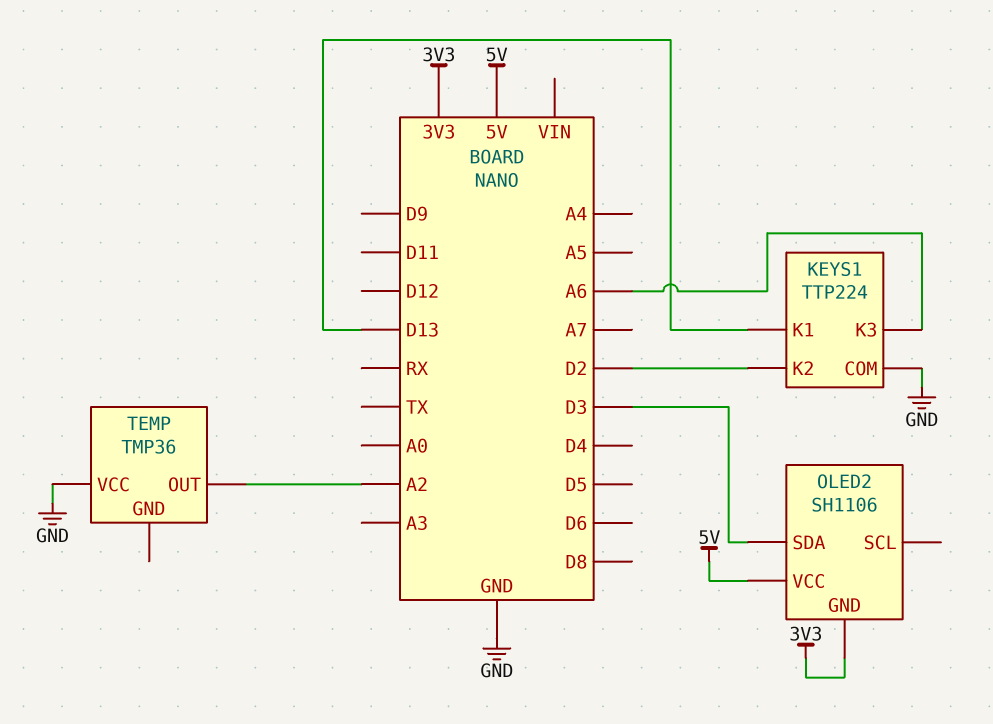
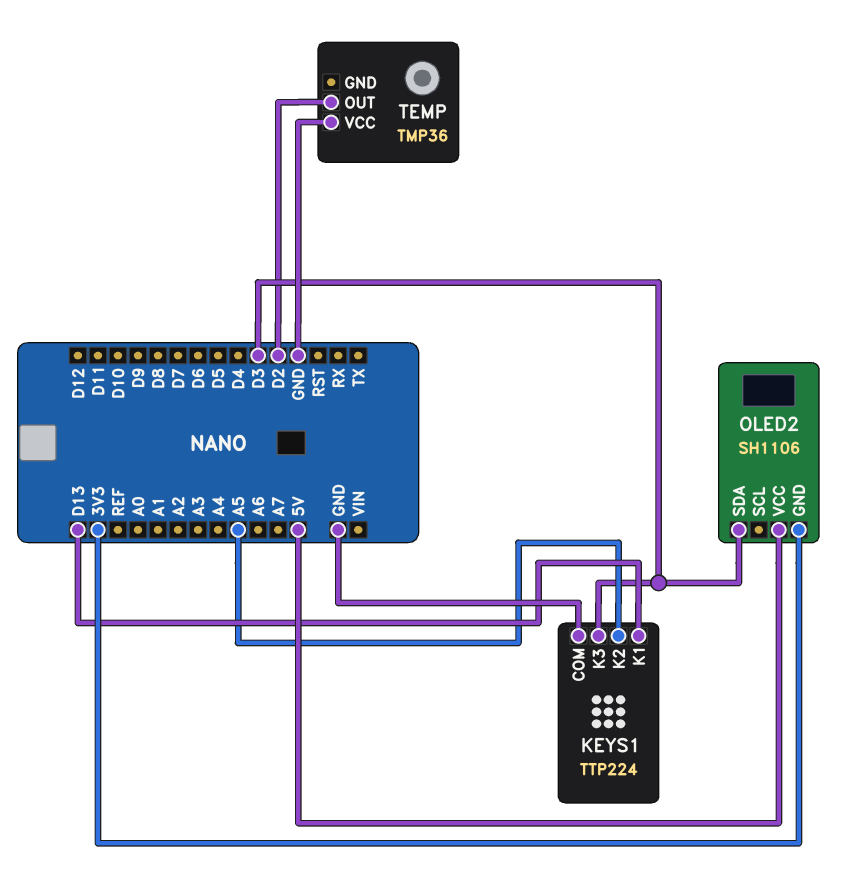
KEYS1 pin K2: D2 -> A5
KEYS1 pin K3: A6 -> D3
TEMP pin OUT: A2 -> D2

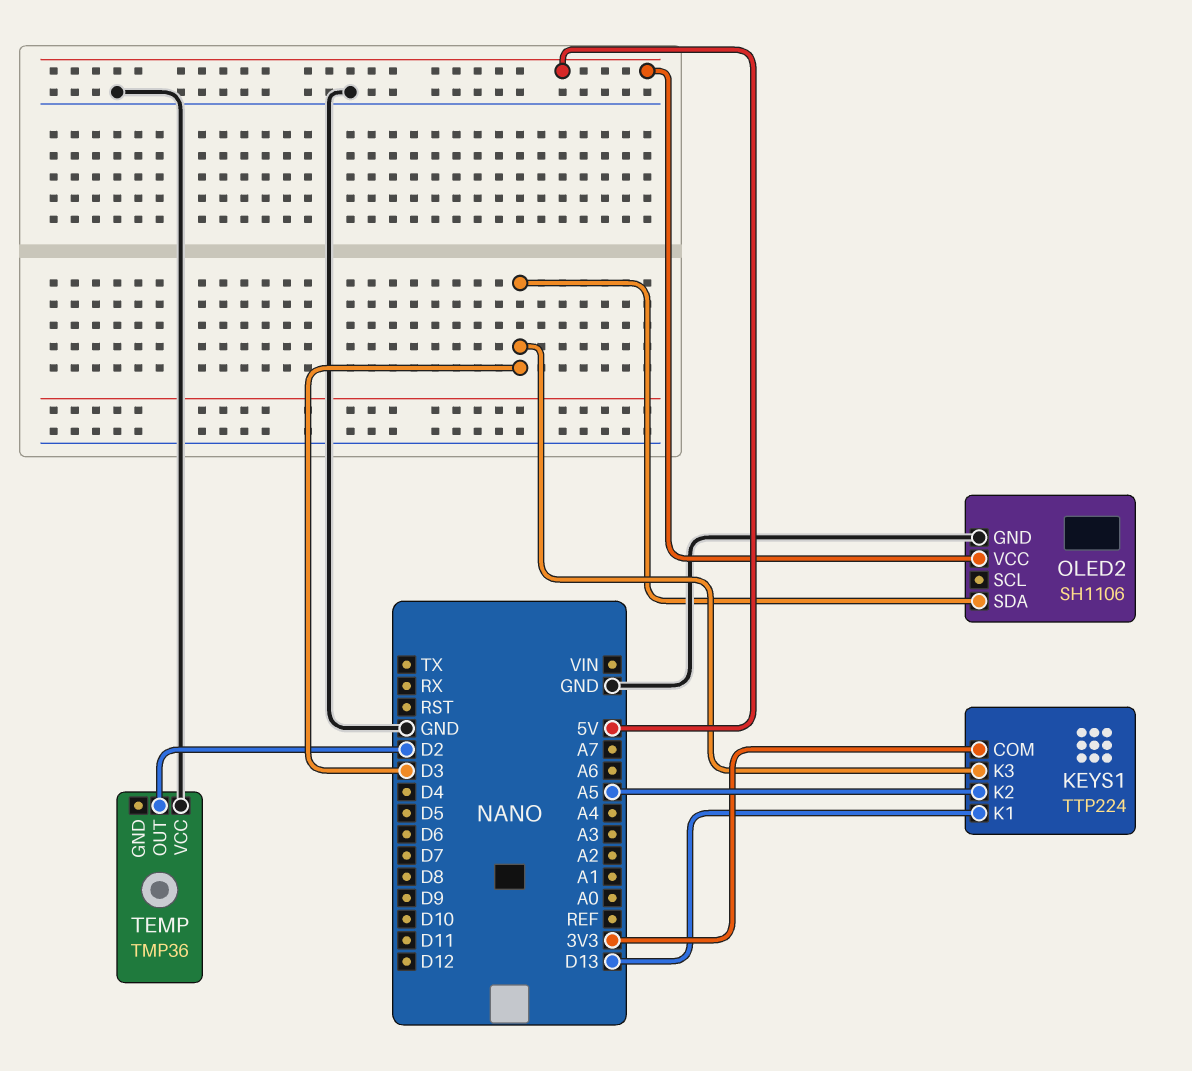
KEYS1 pin COM: GND -> 3V3
OLED2 pin GND: 3V3 -> GND

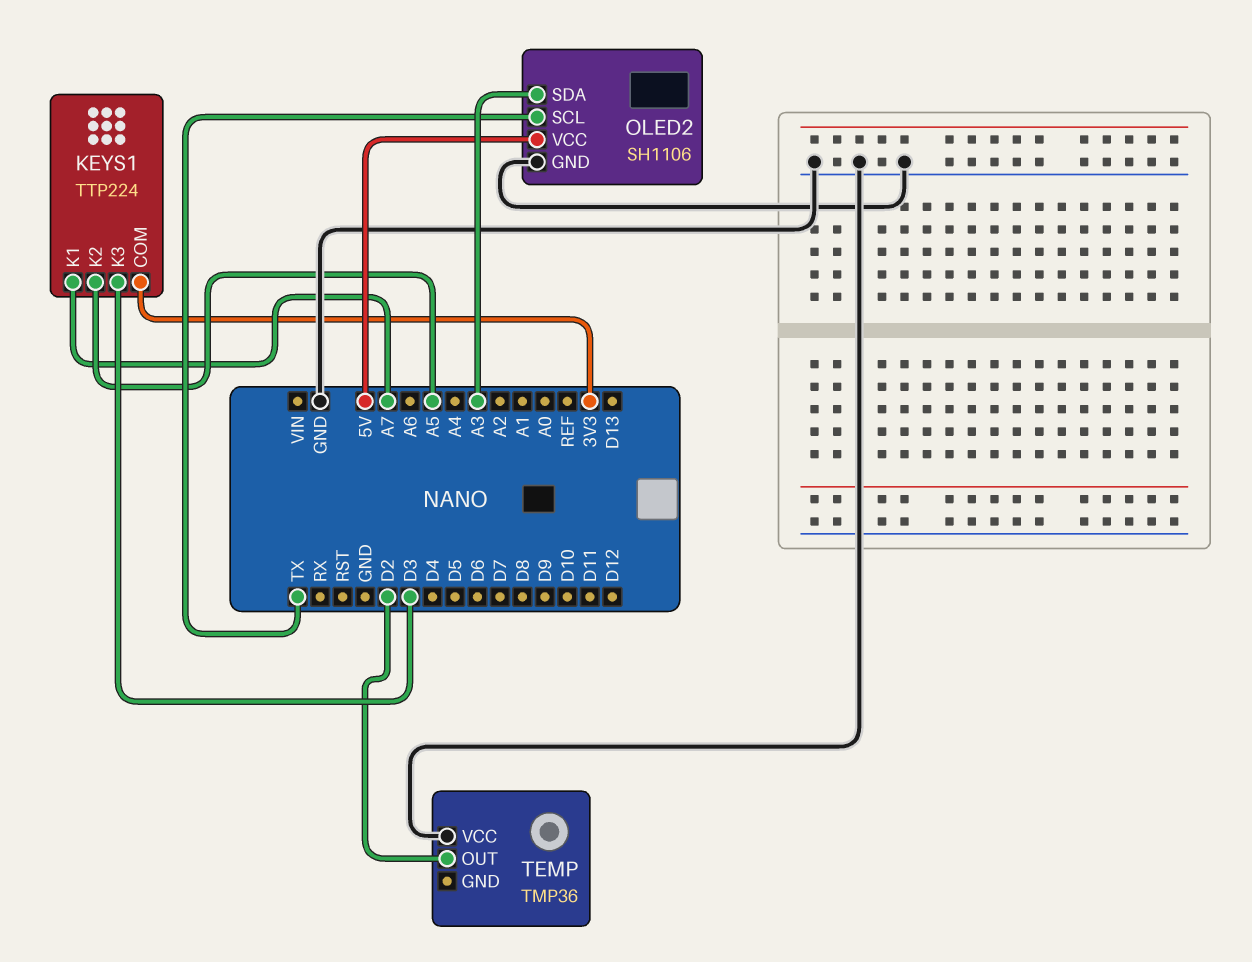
KEYS1 pin K1: D13 -> A7
OLED2 pin SCL: none -> TX
OLED2 pin SDA: D3 -> A3

